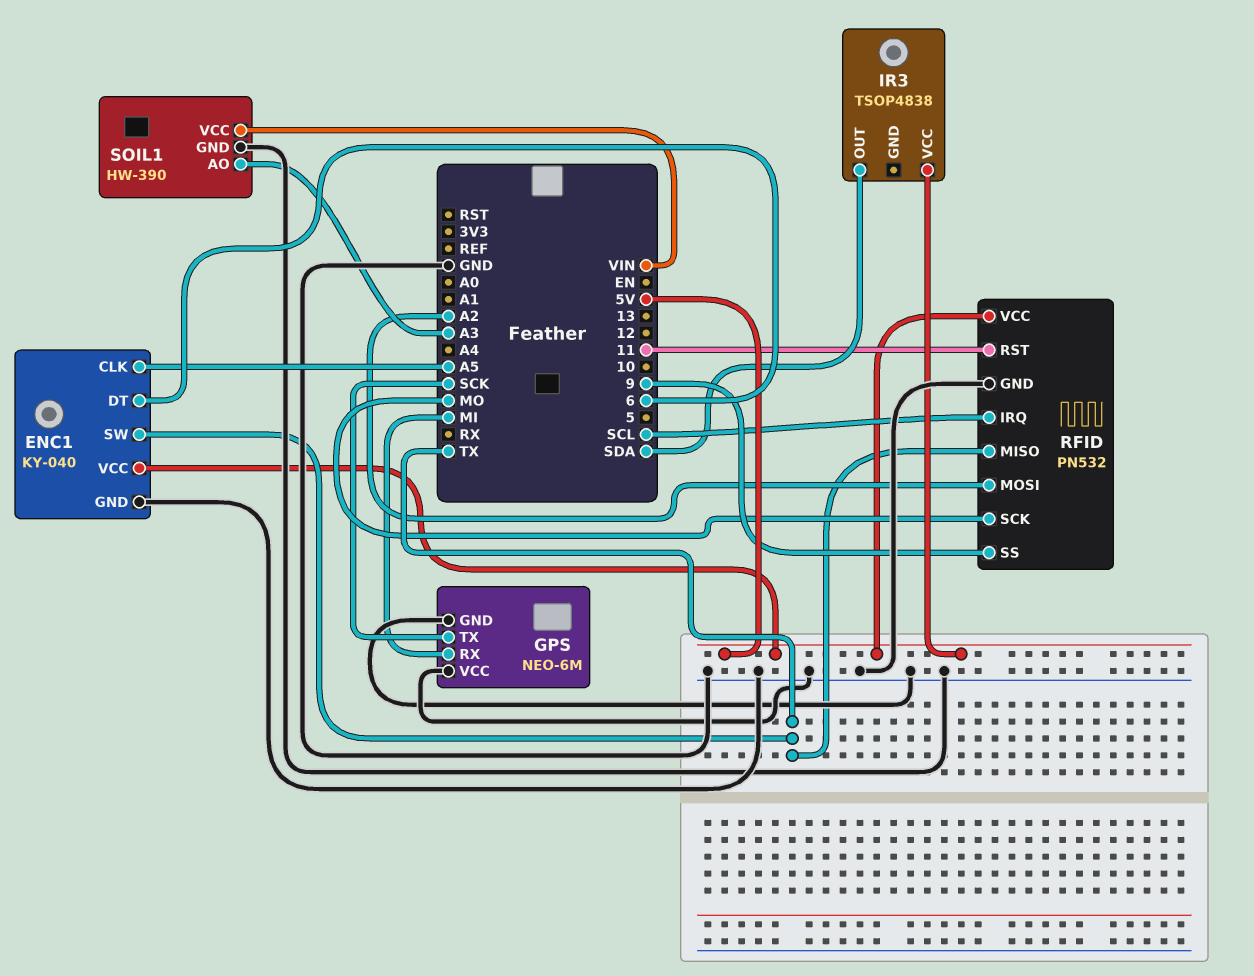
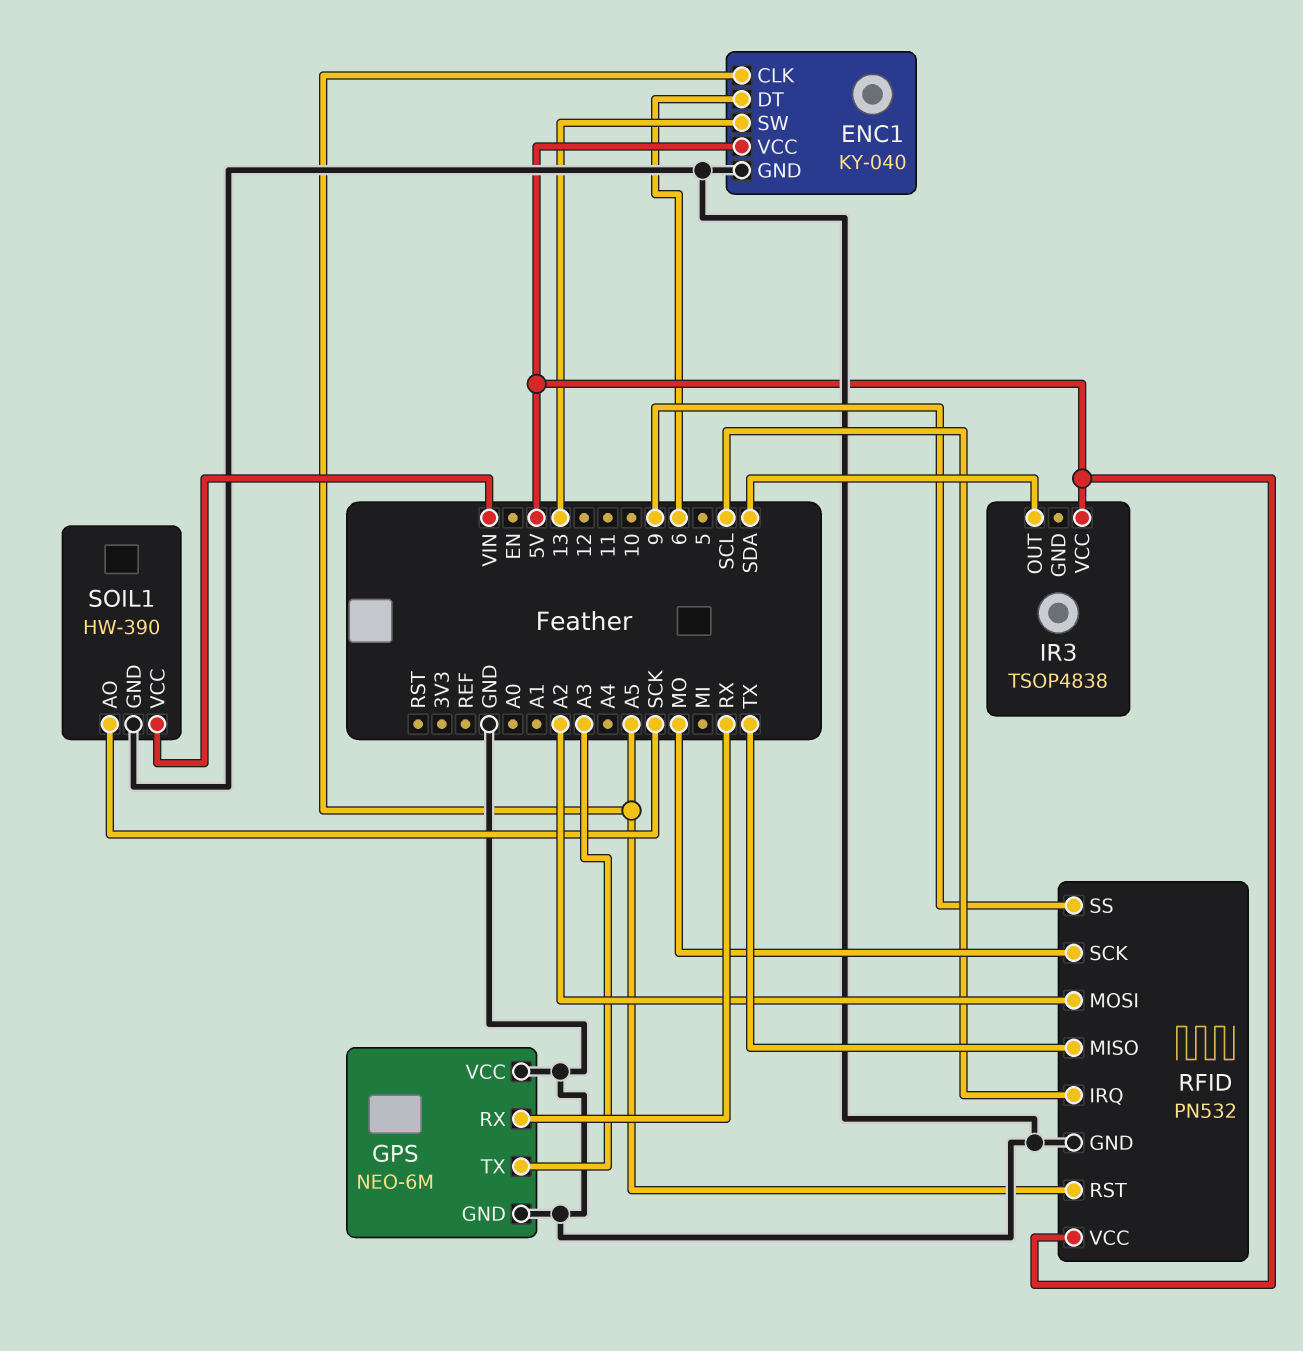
ENC1 pin SW: TX -> 13
GPS pin RX: MI -> RX
GPS pin TX: SCK -> A3
RFID pin RST: 11 -> A5
SOIL1 pin AO: A3 -> SCK

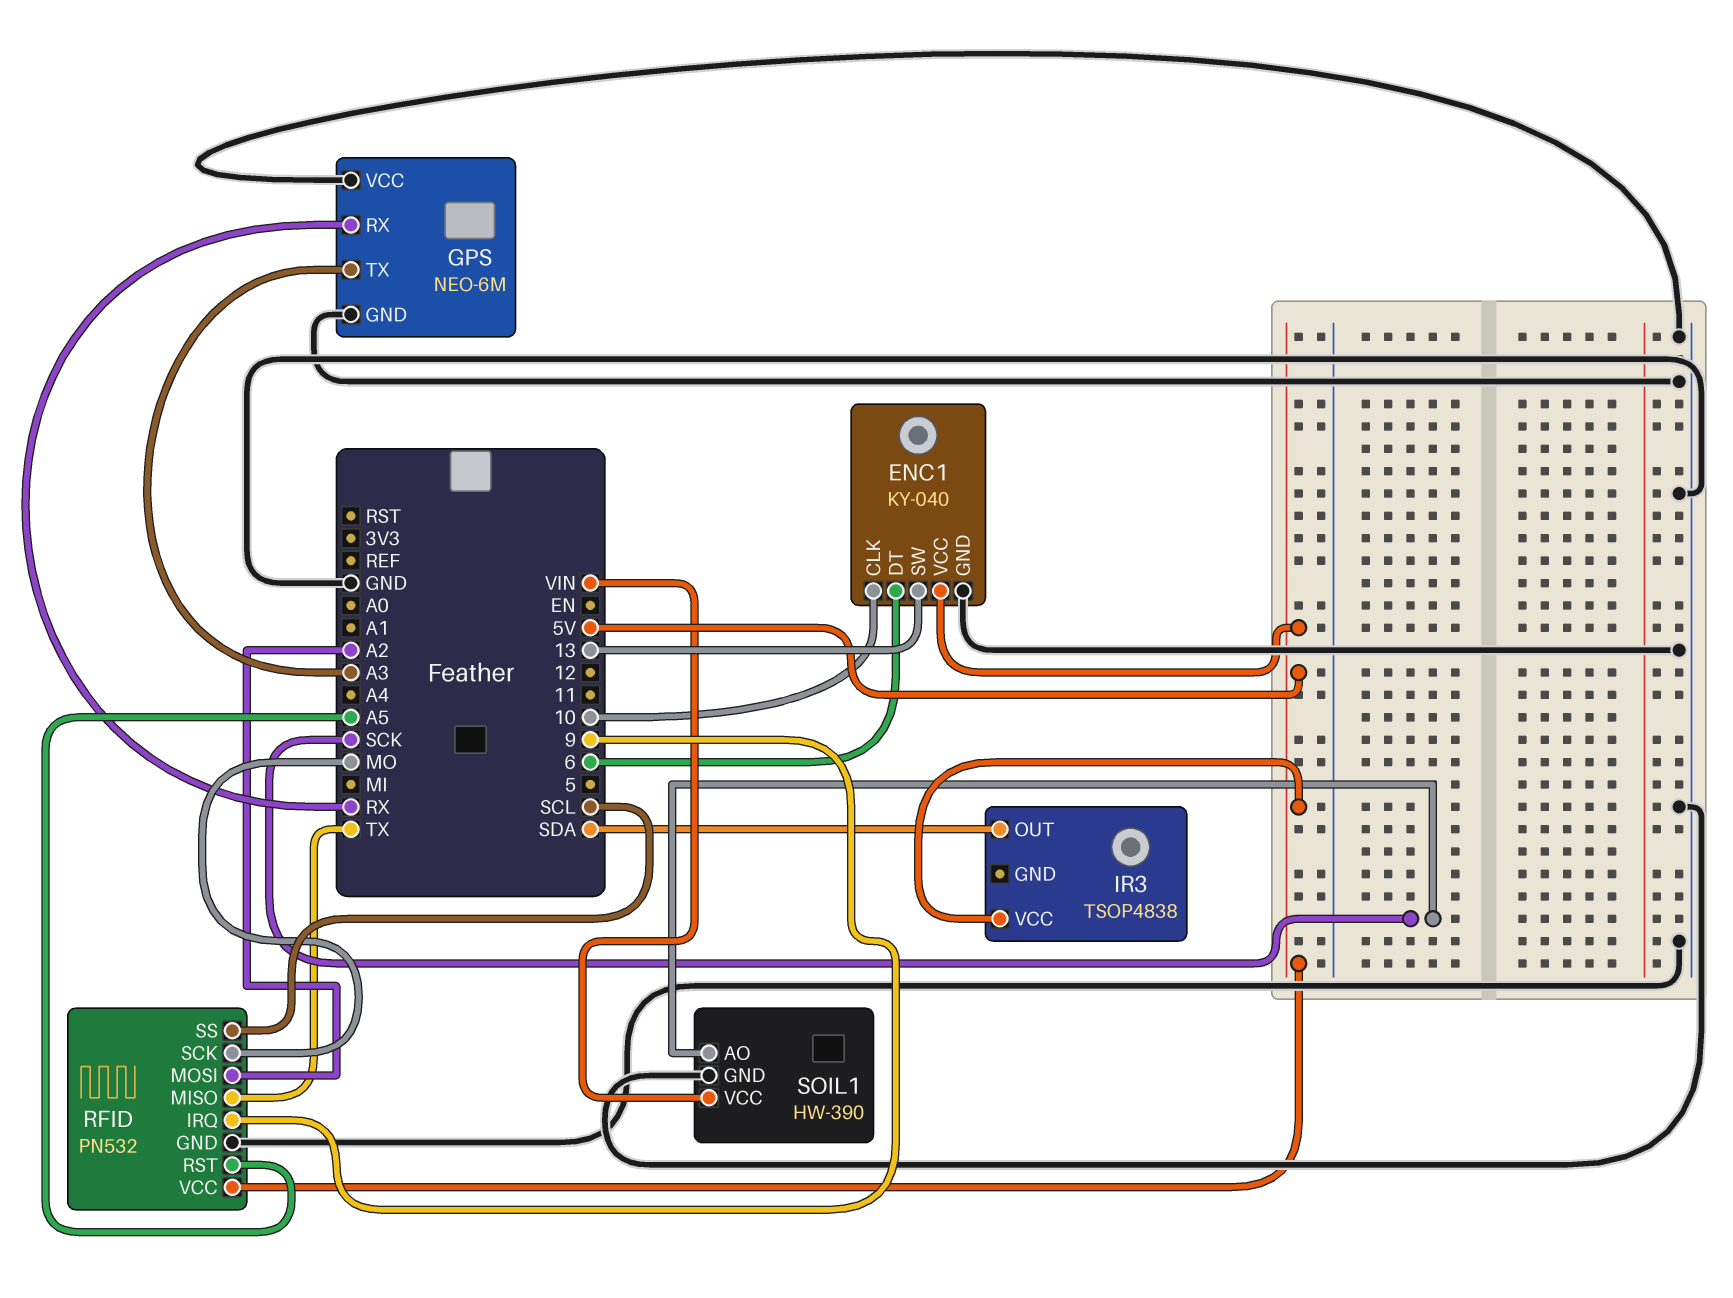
ENC1 pin CLK: A5 -> 10
RFID pin IRQ: SCL -> 9
RFID pin SS: 9 -> SCL

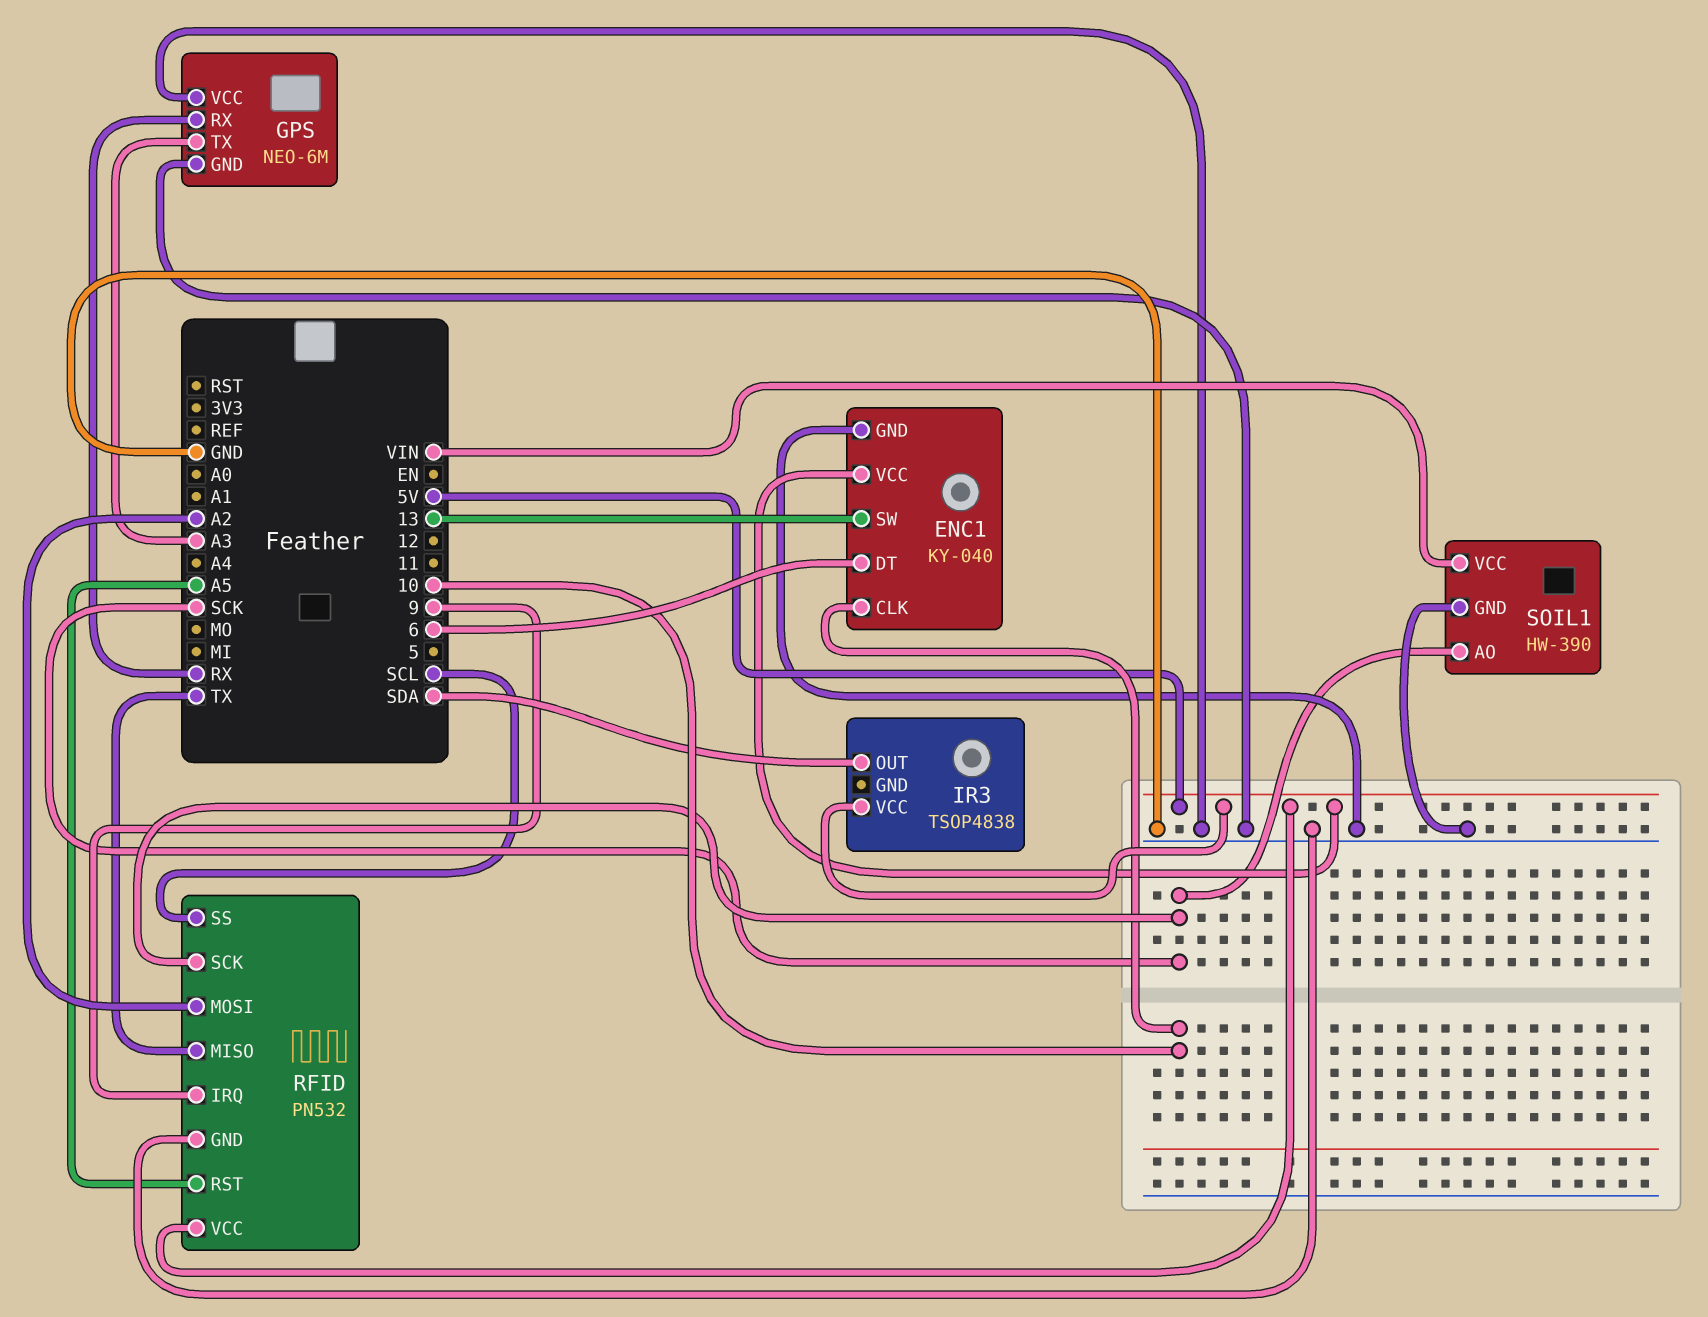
RFID pin SCK: MO -> SCK

